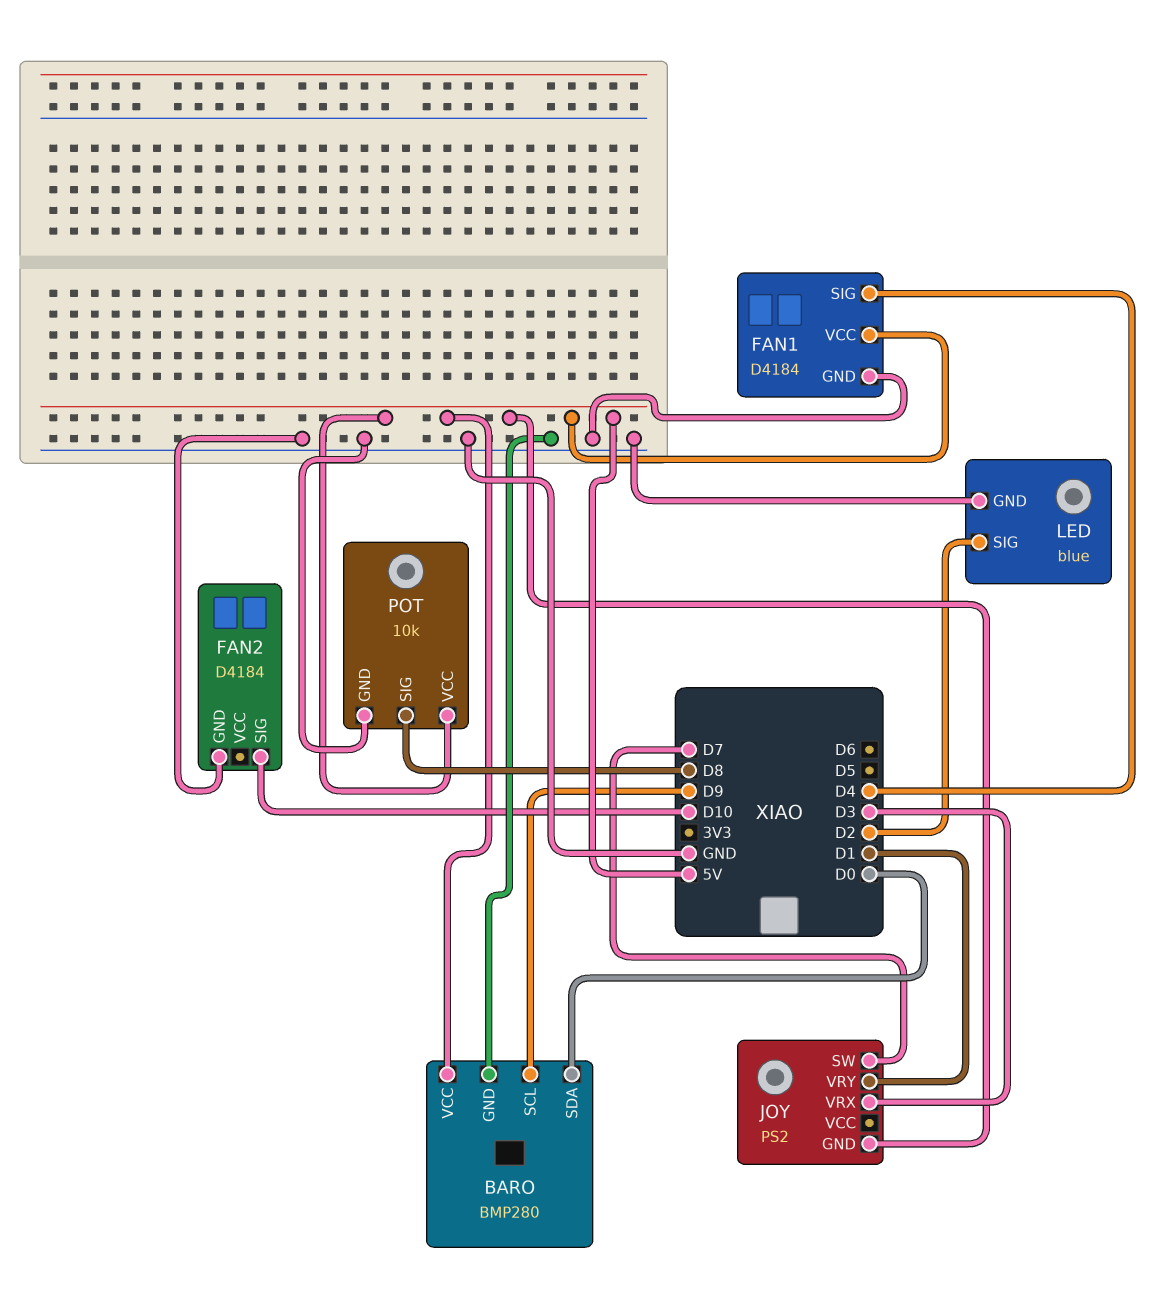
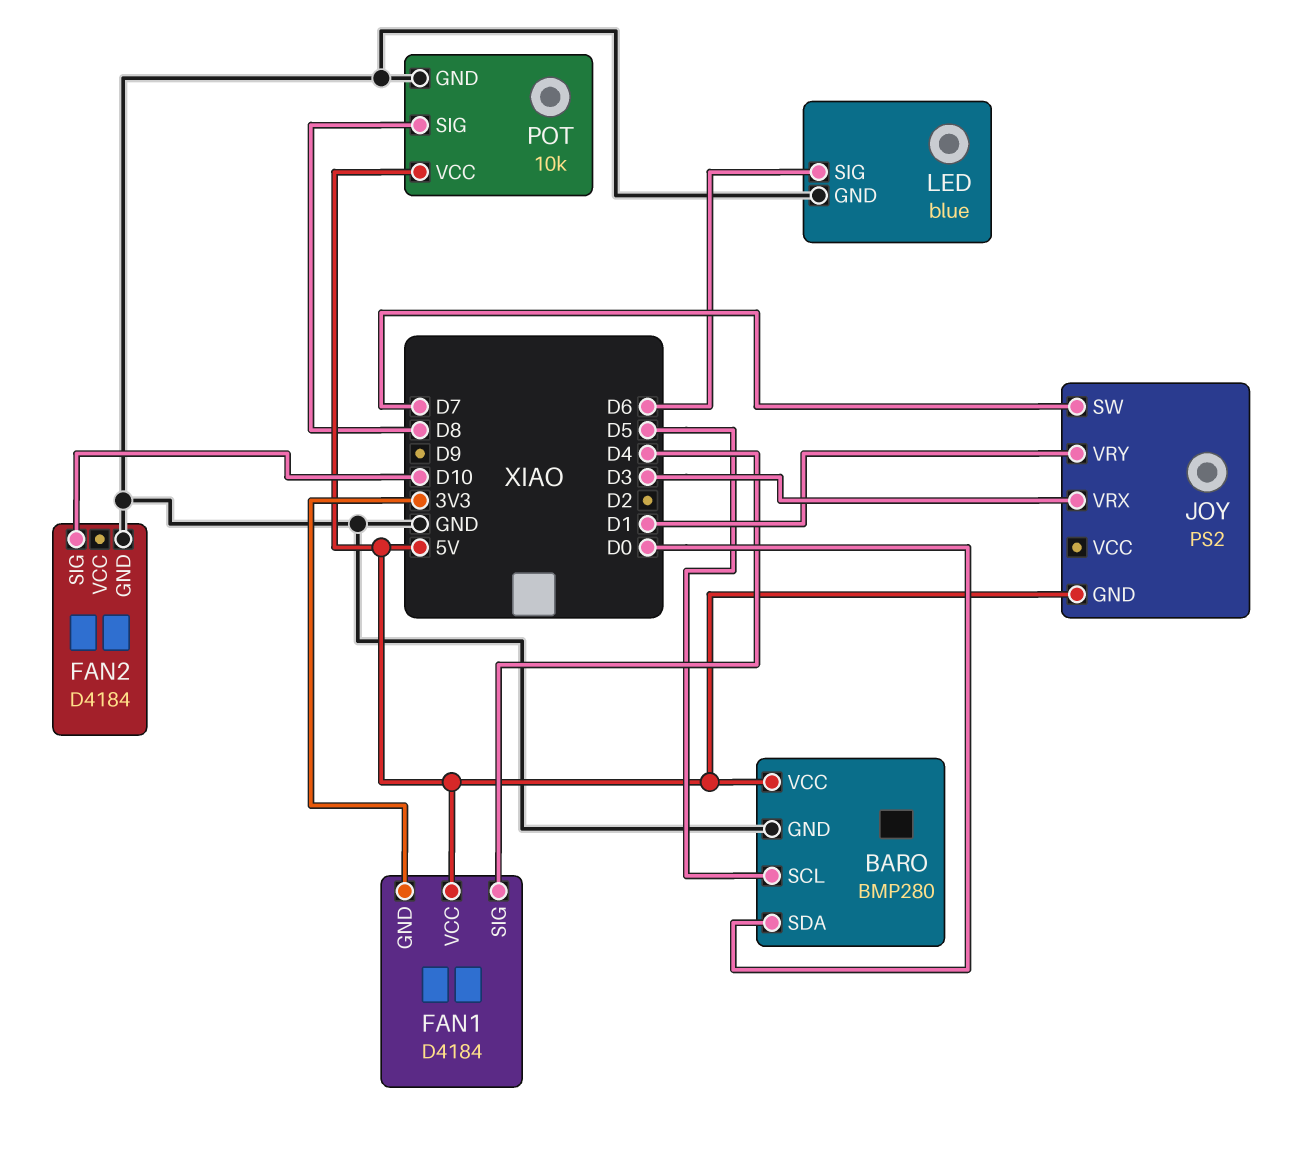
BARO pin SCL: D9 -> D5
FAN1 pin GND: GND -> 3V3
LED pin SIG: D2 -> D6

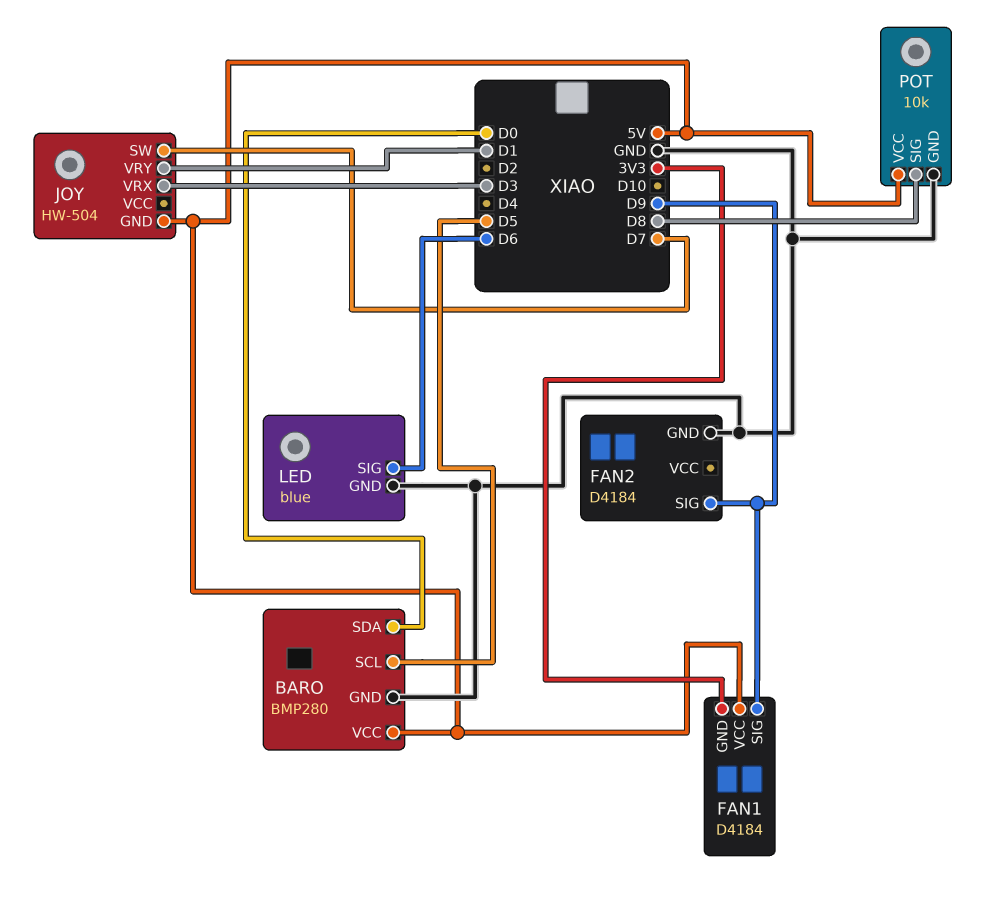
FAN1 pin SIG: D4 -> D9
FAN2 pin SIG: D10 -> D9
JOY: PS2 -> HW-504

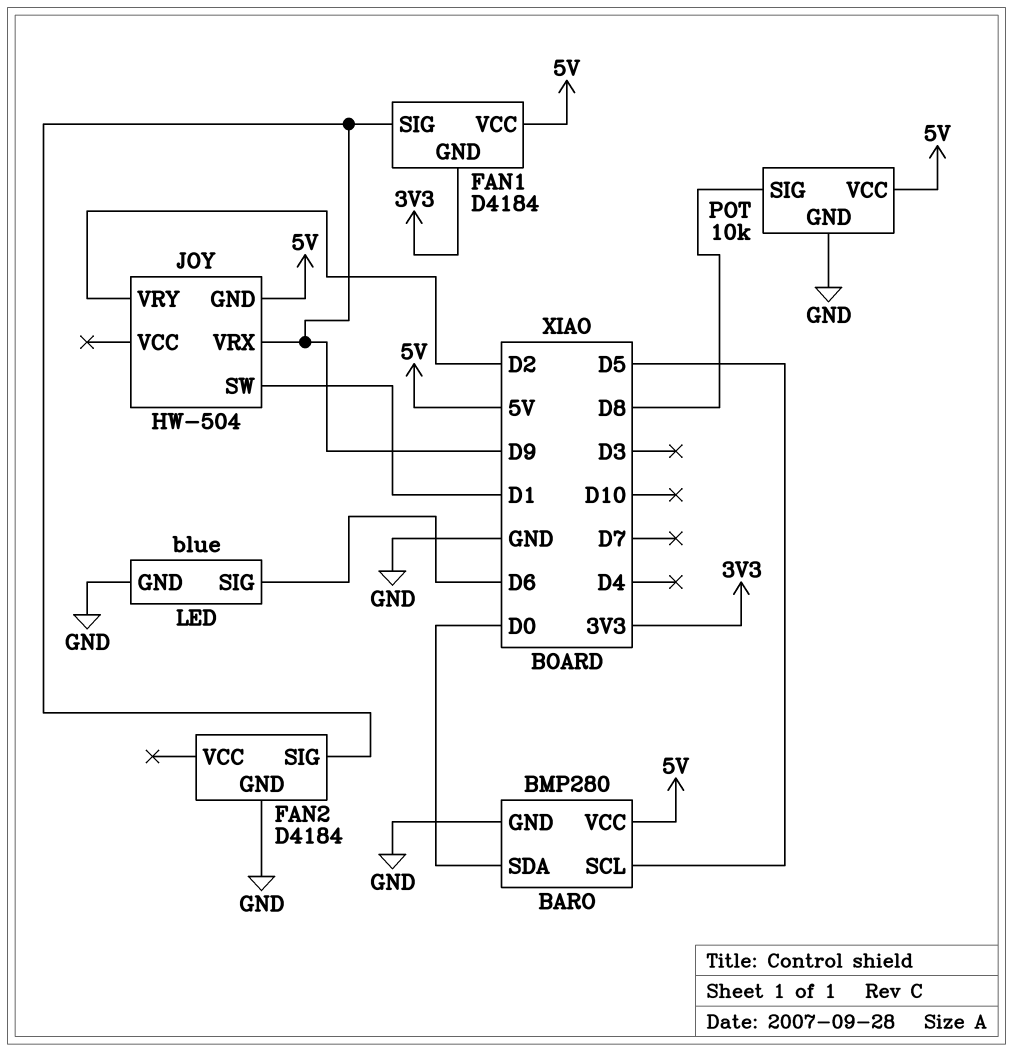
JOY pin SW: D7 -> D1
JOY pin VRX: D3 -> D9
JOY pin VRY: D1 -> D2

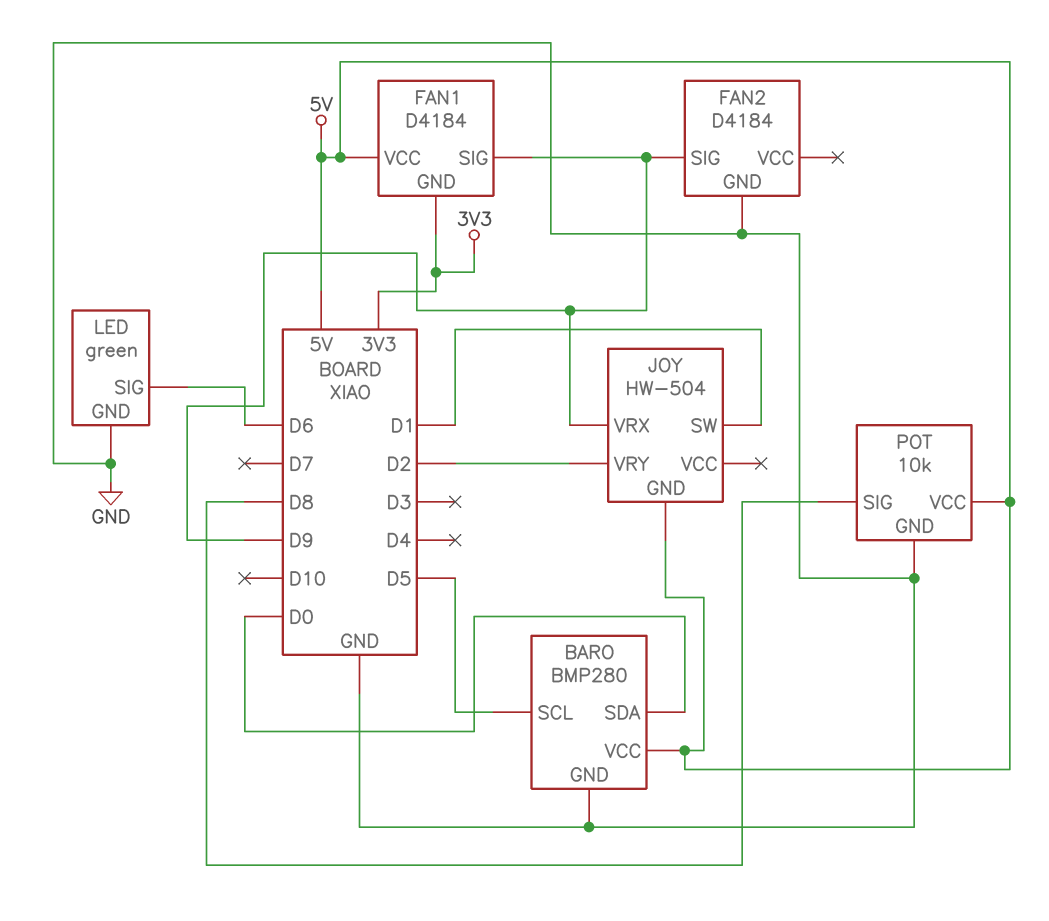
LED: blue -> green

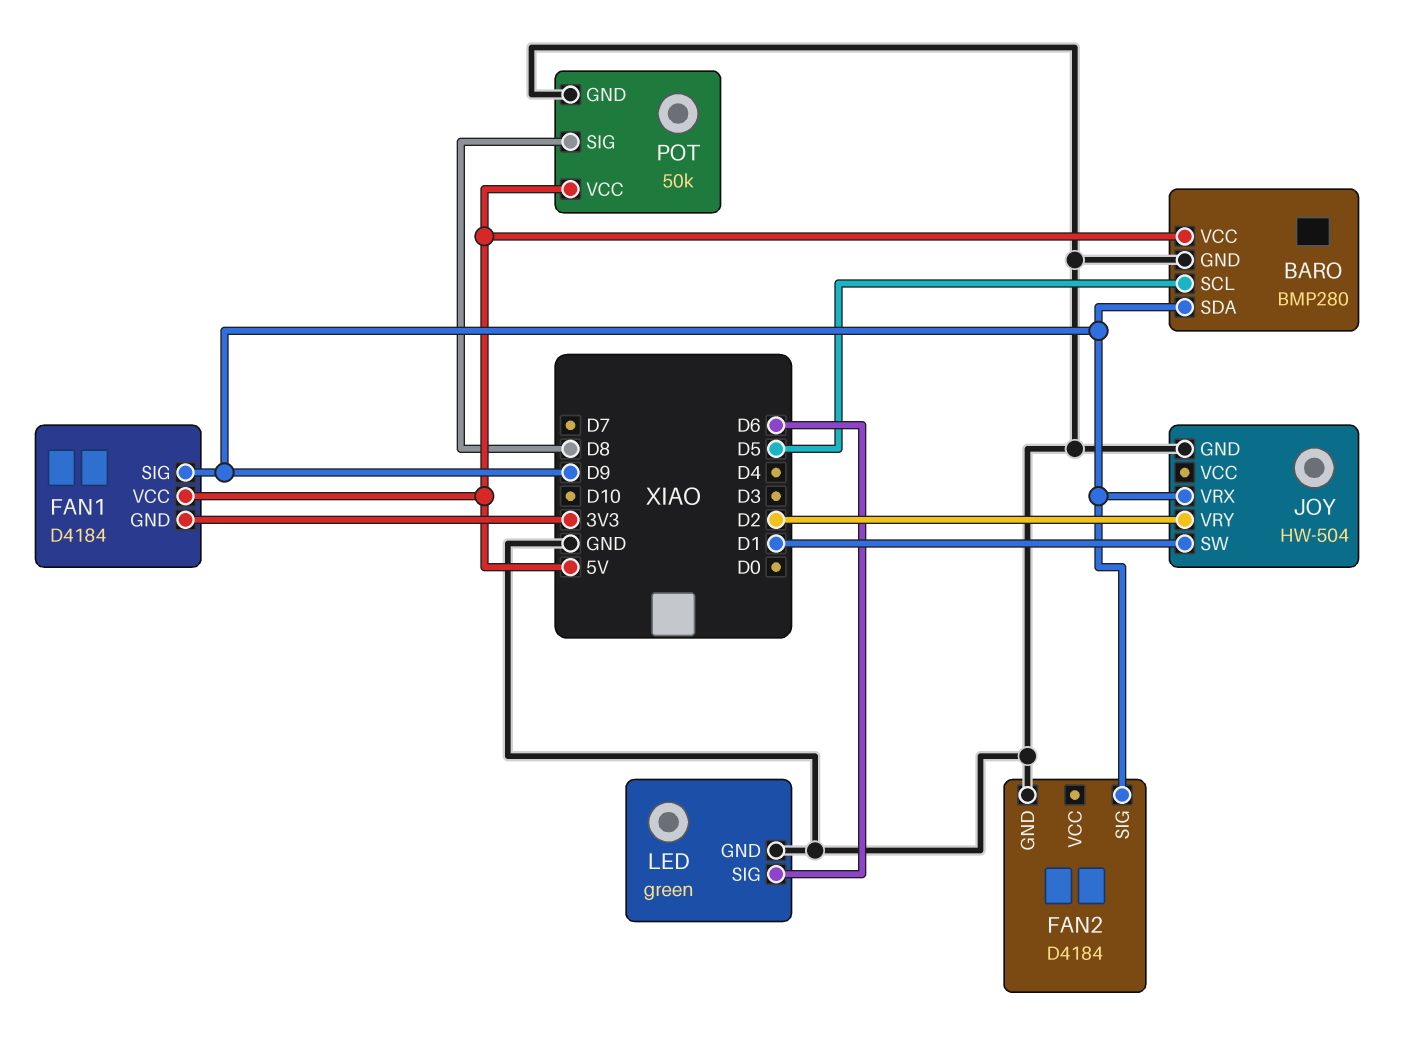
BARO pin SDA: D0 -> D9
JOY pin GND: 5V -> GND
POT: 10k -> 50k

